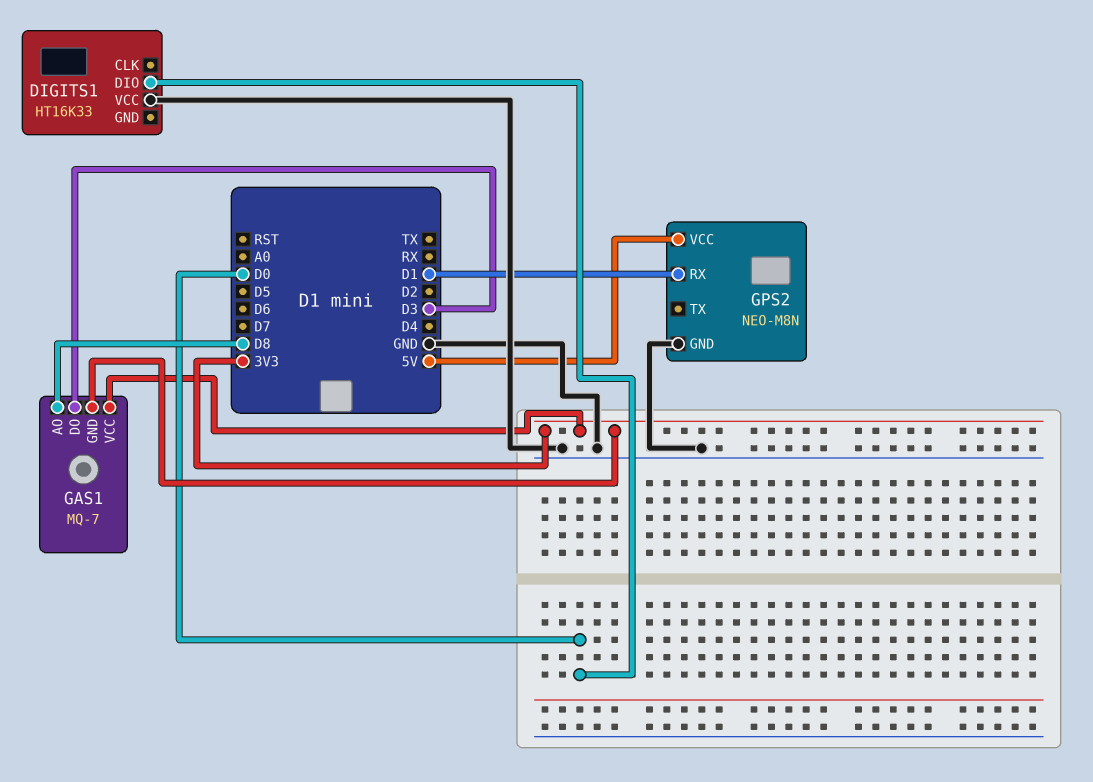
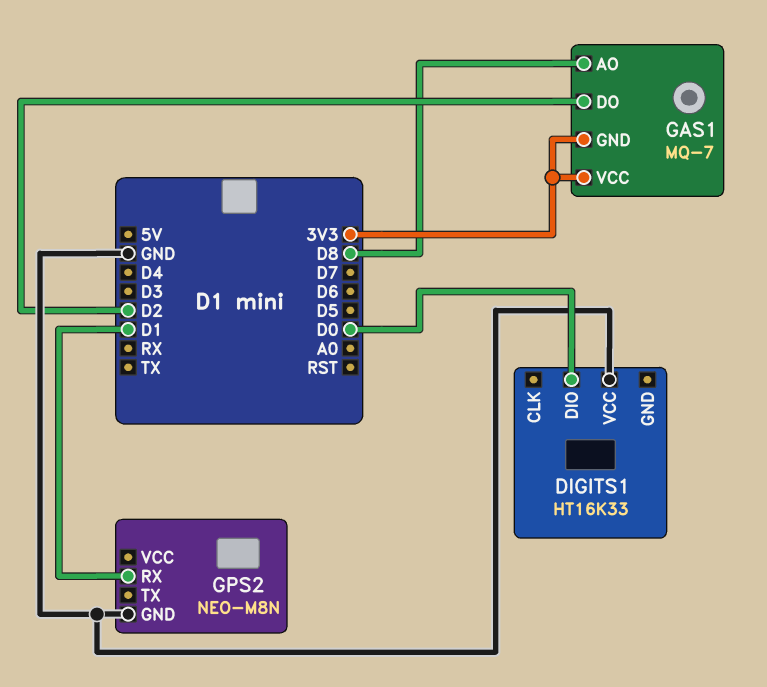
GAS1 pin DO: D3 -> D2
GPS2 pin VCC: 5V -> none

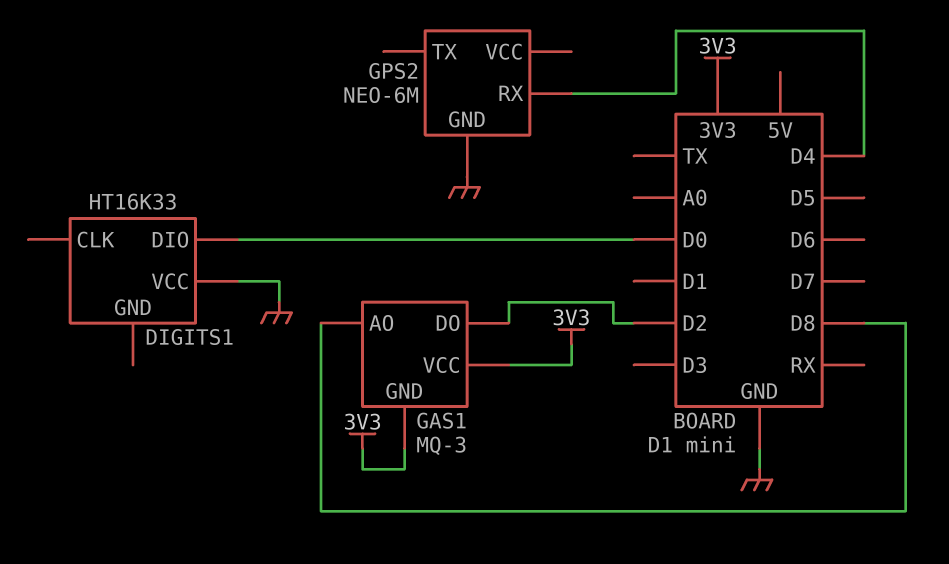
GAS1: MQ-7 -> MQ-3
GPS2: NEO-M8N -> NEO-6M
GPS2 pin RX: D1 -> D4

